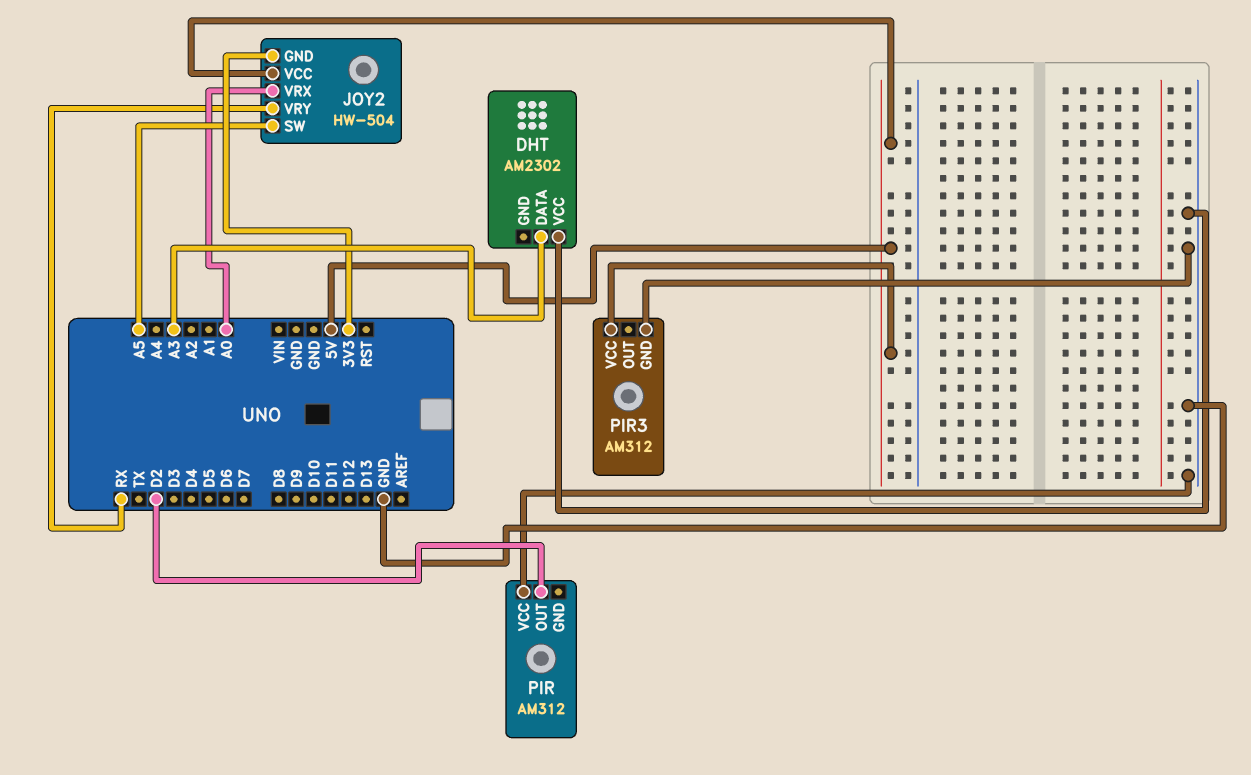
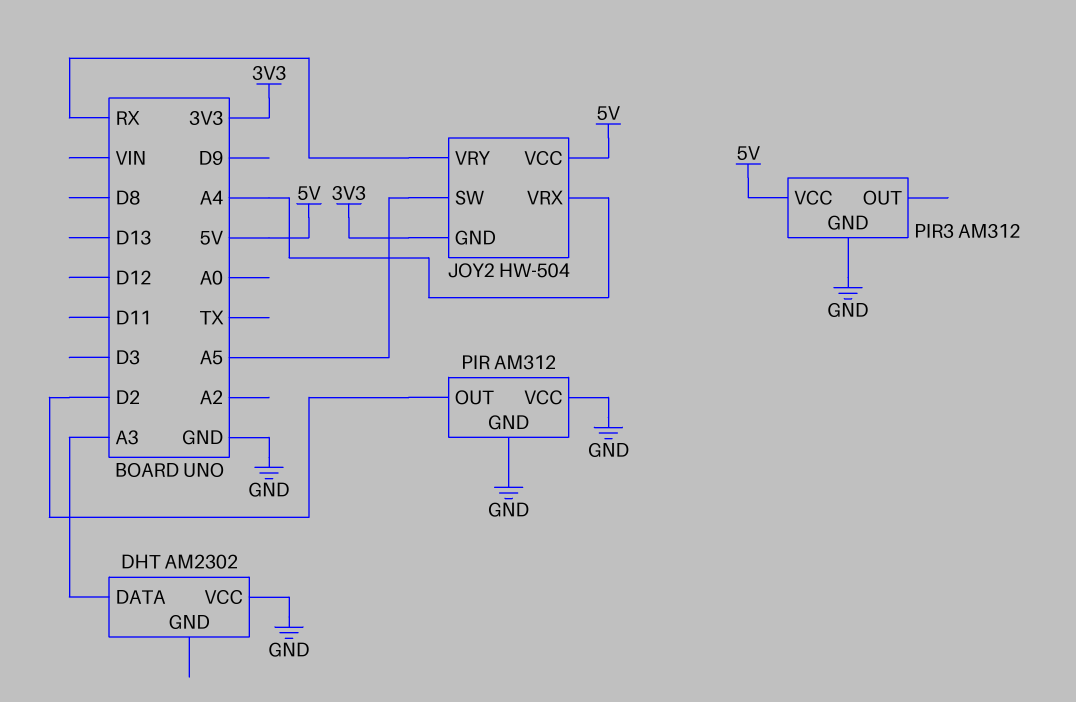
JOY2 pin VRX: A0 -> A4
PIR pin GND: none -> GND

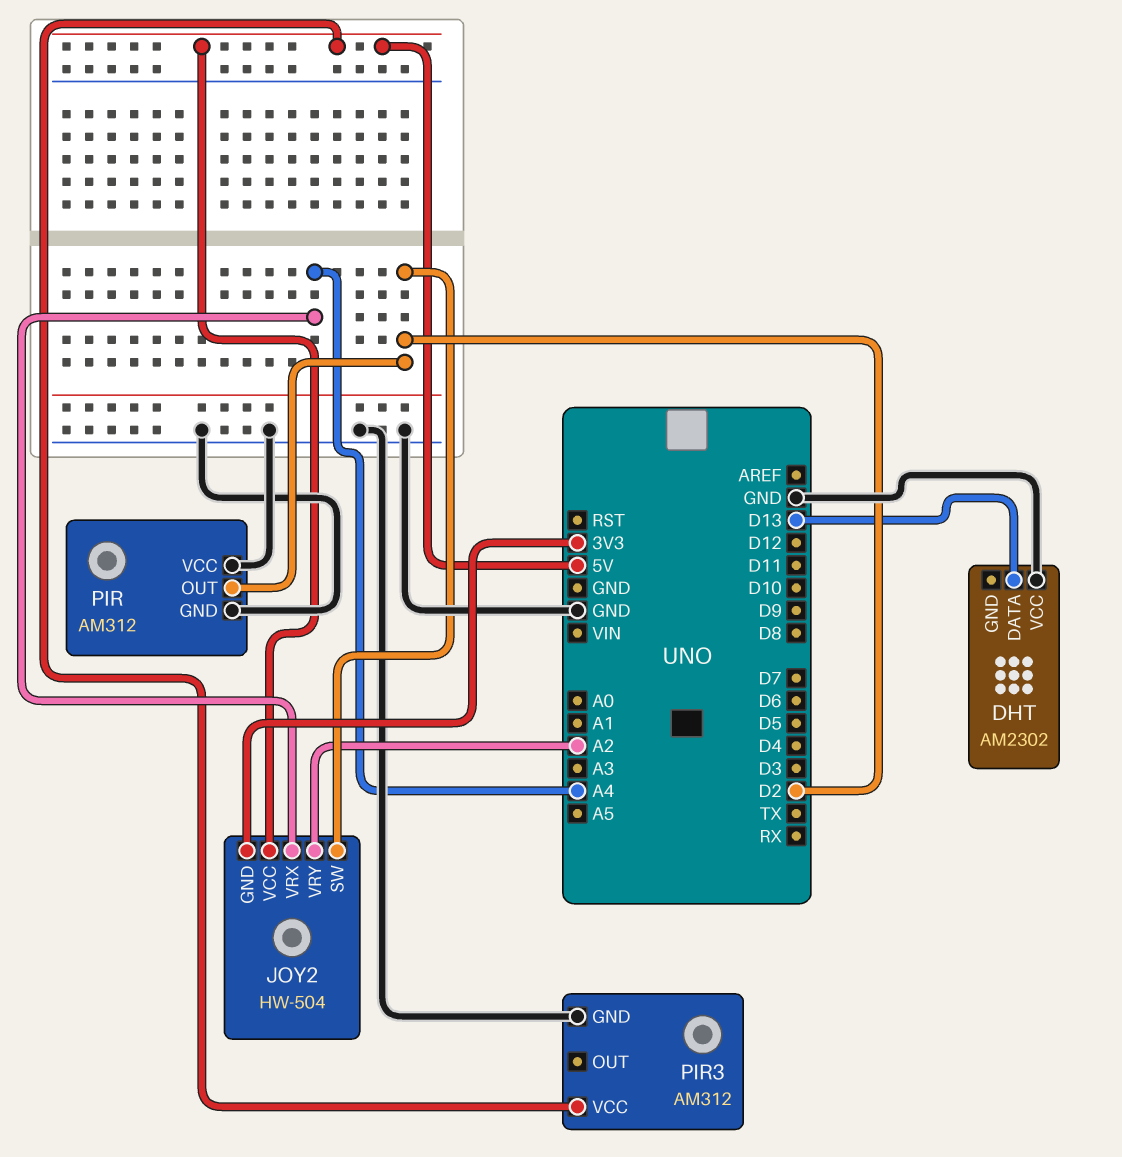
DHT pin DATA: A3 -> D13
JOY2 pin SW: A5 -> D2
JOY2 pin VRY: RX -> A2

